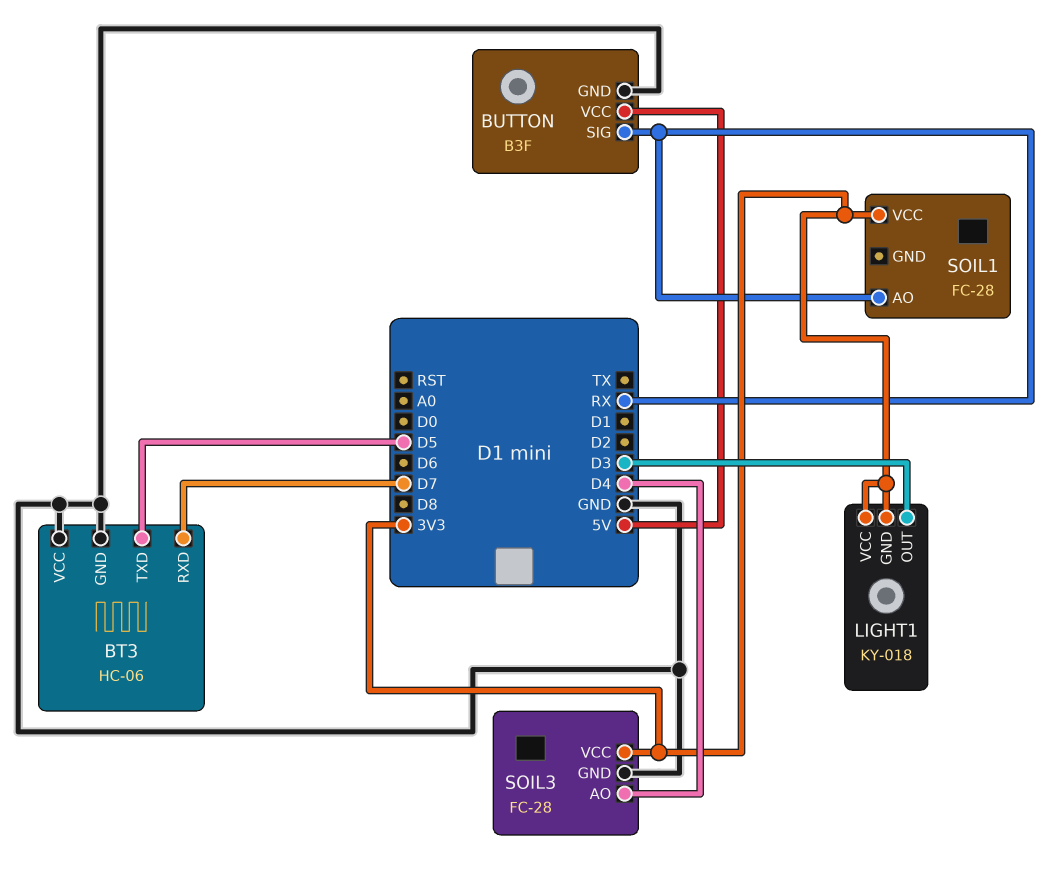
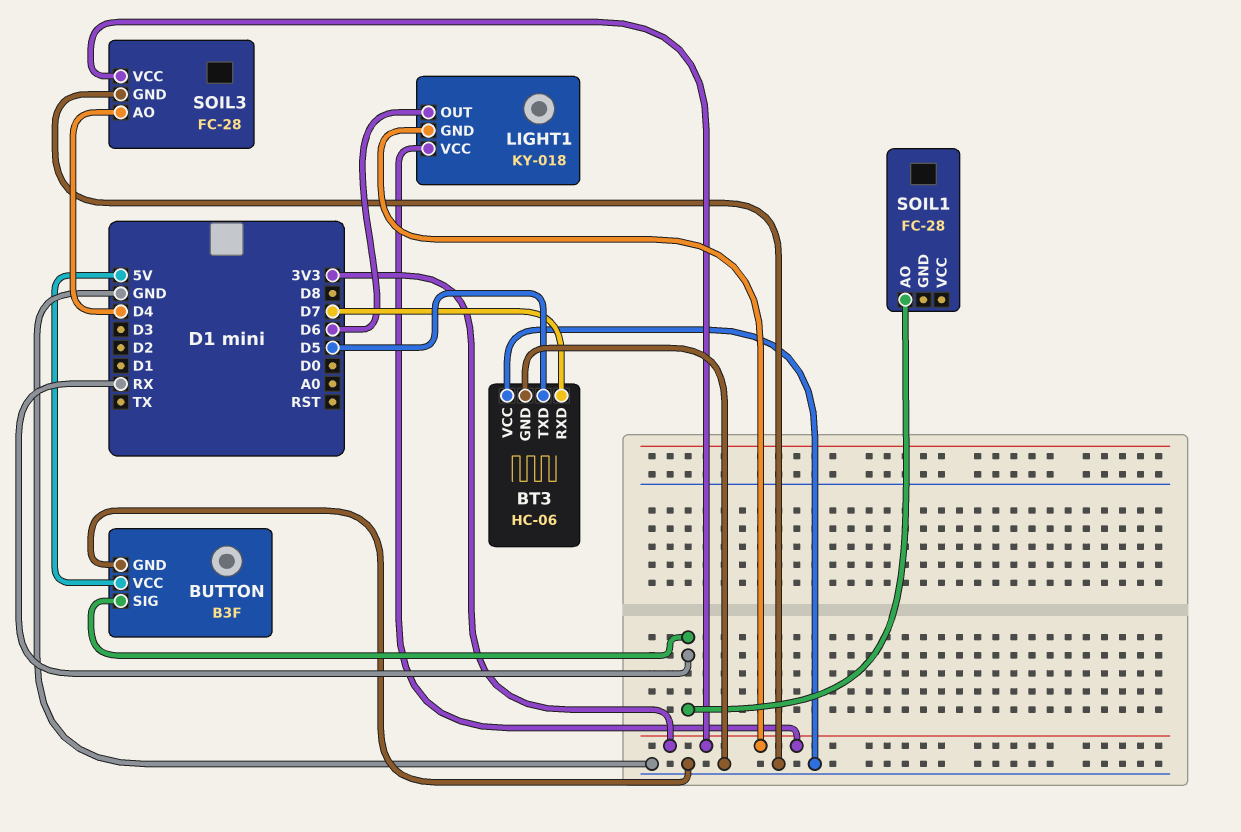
LIGHT1 pin OUT: D3 -> D6
SOIL1 pin VCC: 3V3 -> none

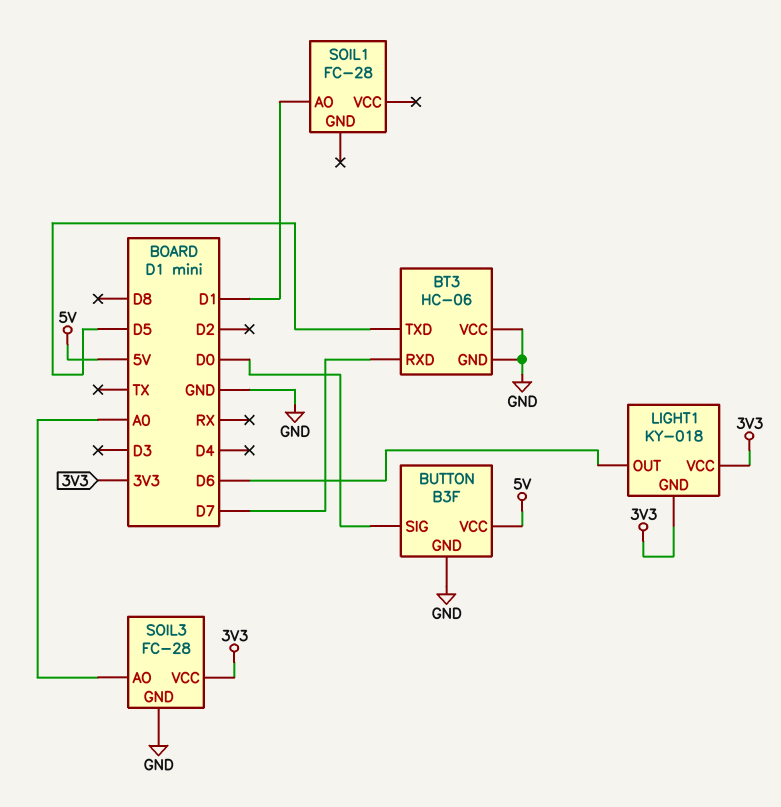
BUTTON pin SIG: RX -> D0
SOIL1 pin AO: RX -> D1
SOIL3 pin AO: D4 -> A0

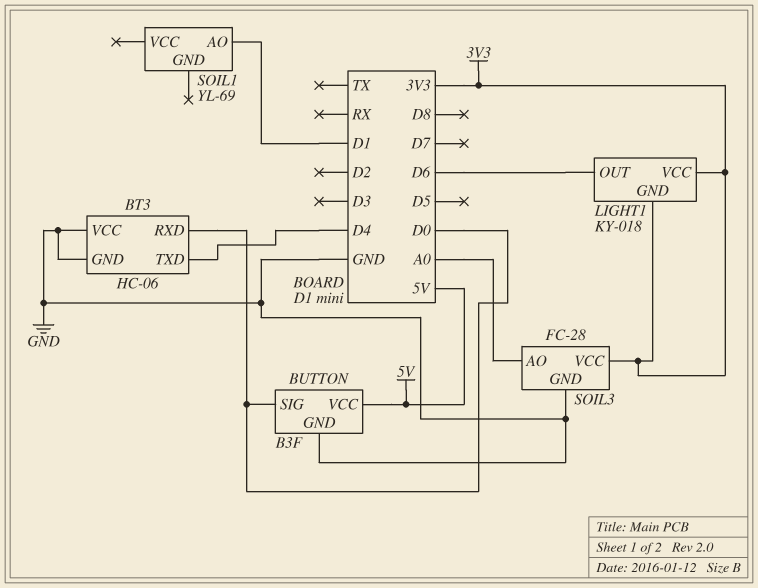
BT3 pin RXD: D7 -> D0
BT3 pin TXD: D5 -> D4
SOIL1: FC-28 -> YL-69

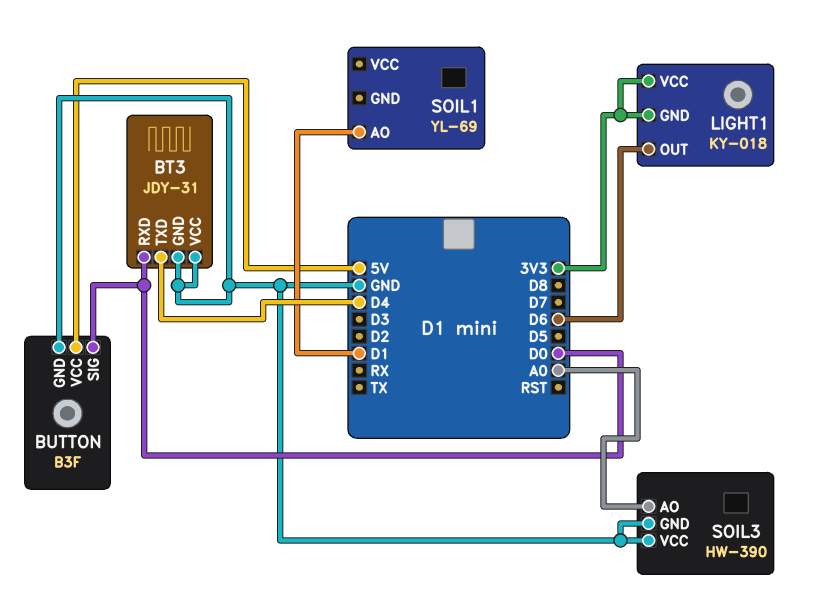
BT3: HC-06 -> JDY-31
SOIL3: FC-28 -> HW-390
SOIL3 pin VCC: 3V3 -> GND

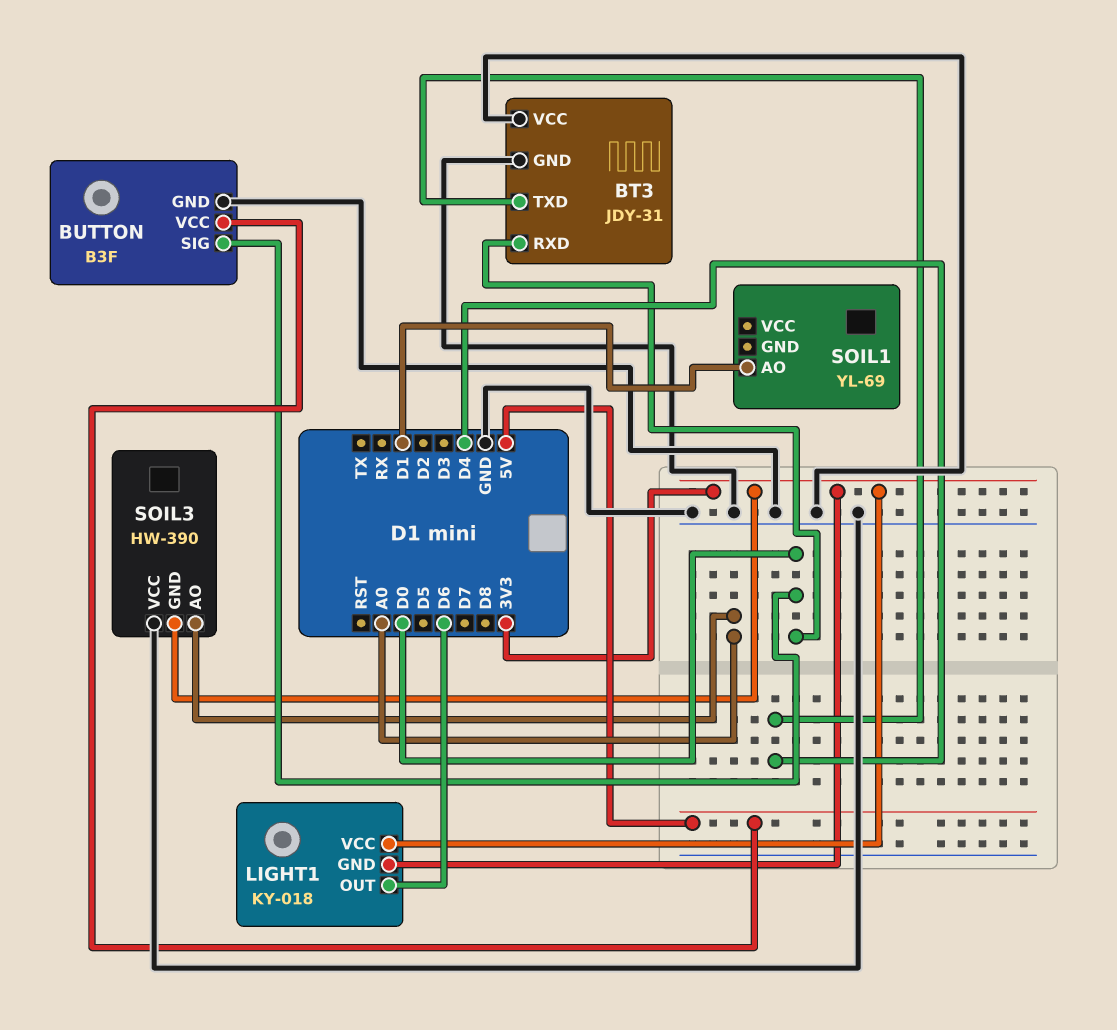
SOIL3 pin GND: GND -> 3V3

